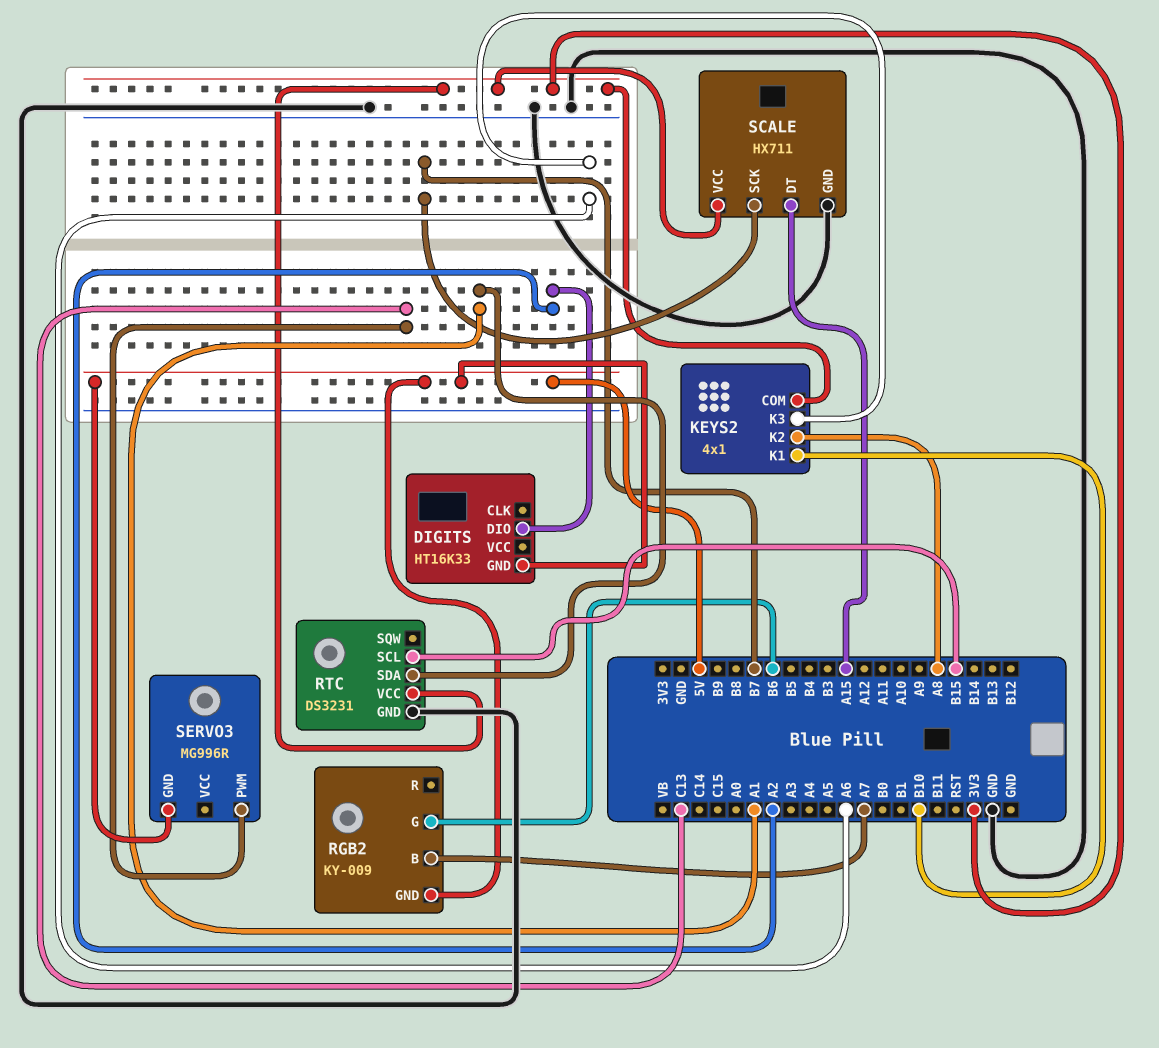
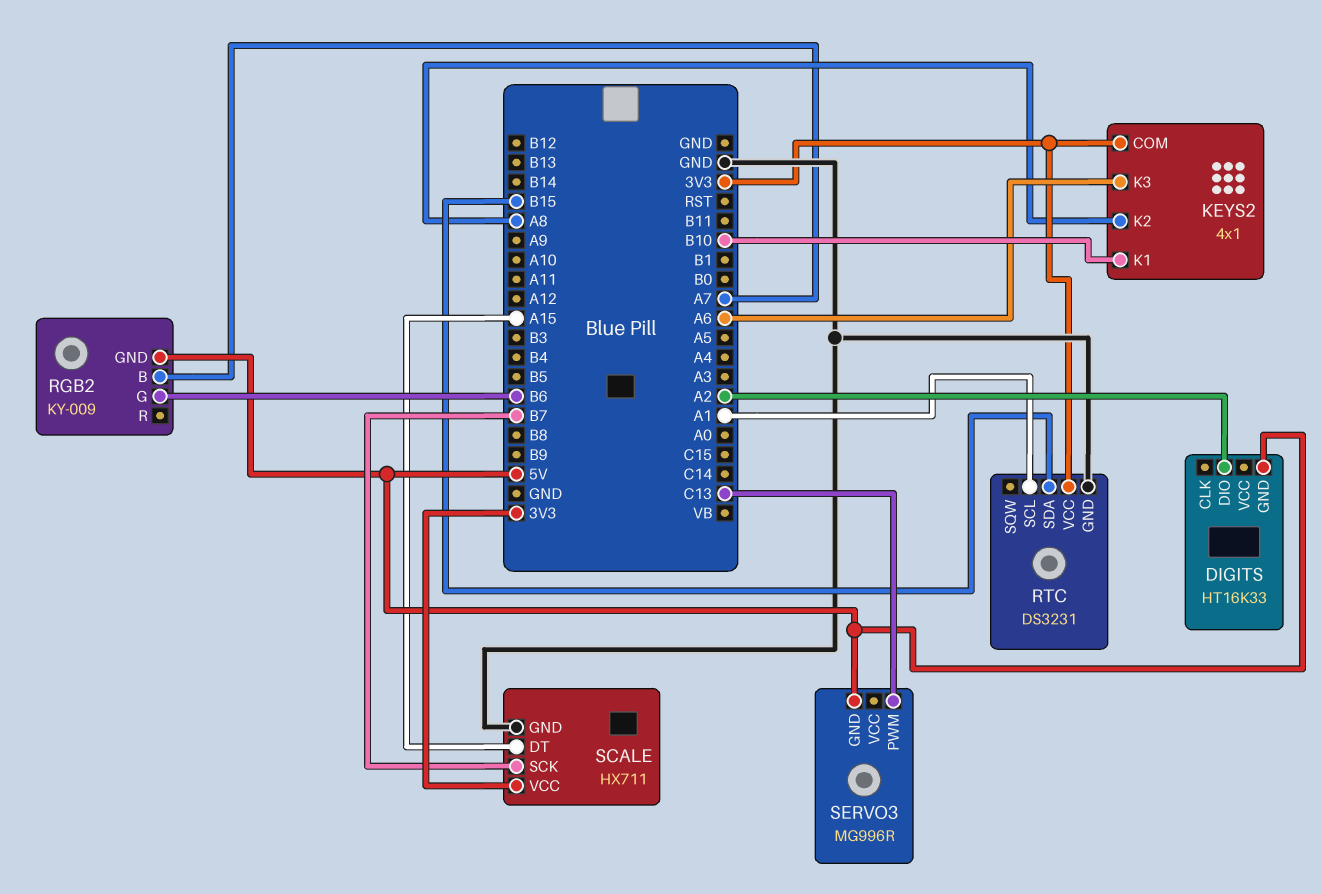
RTC pin SCL: B15 -> A1
RTC pin SDA: A1 -> B15

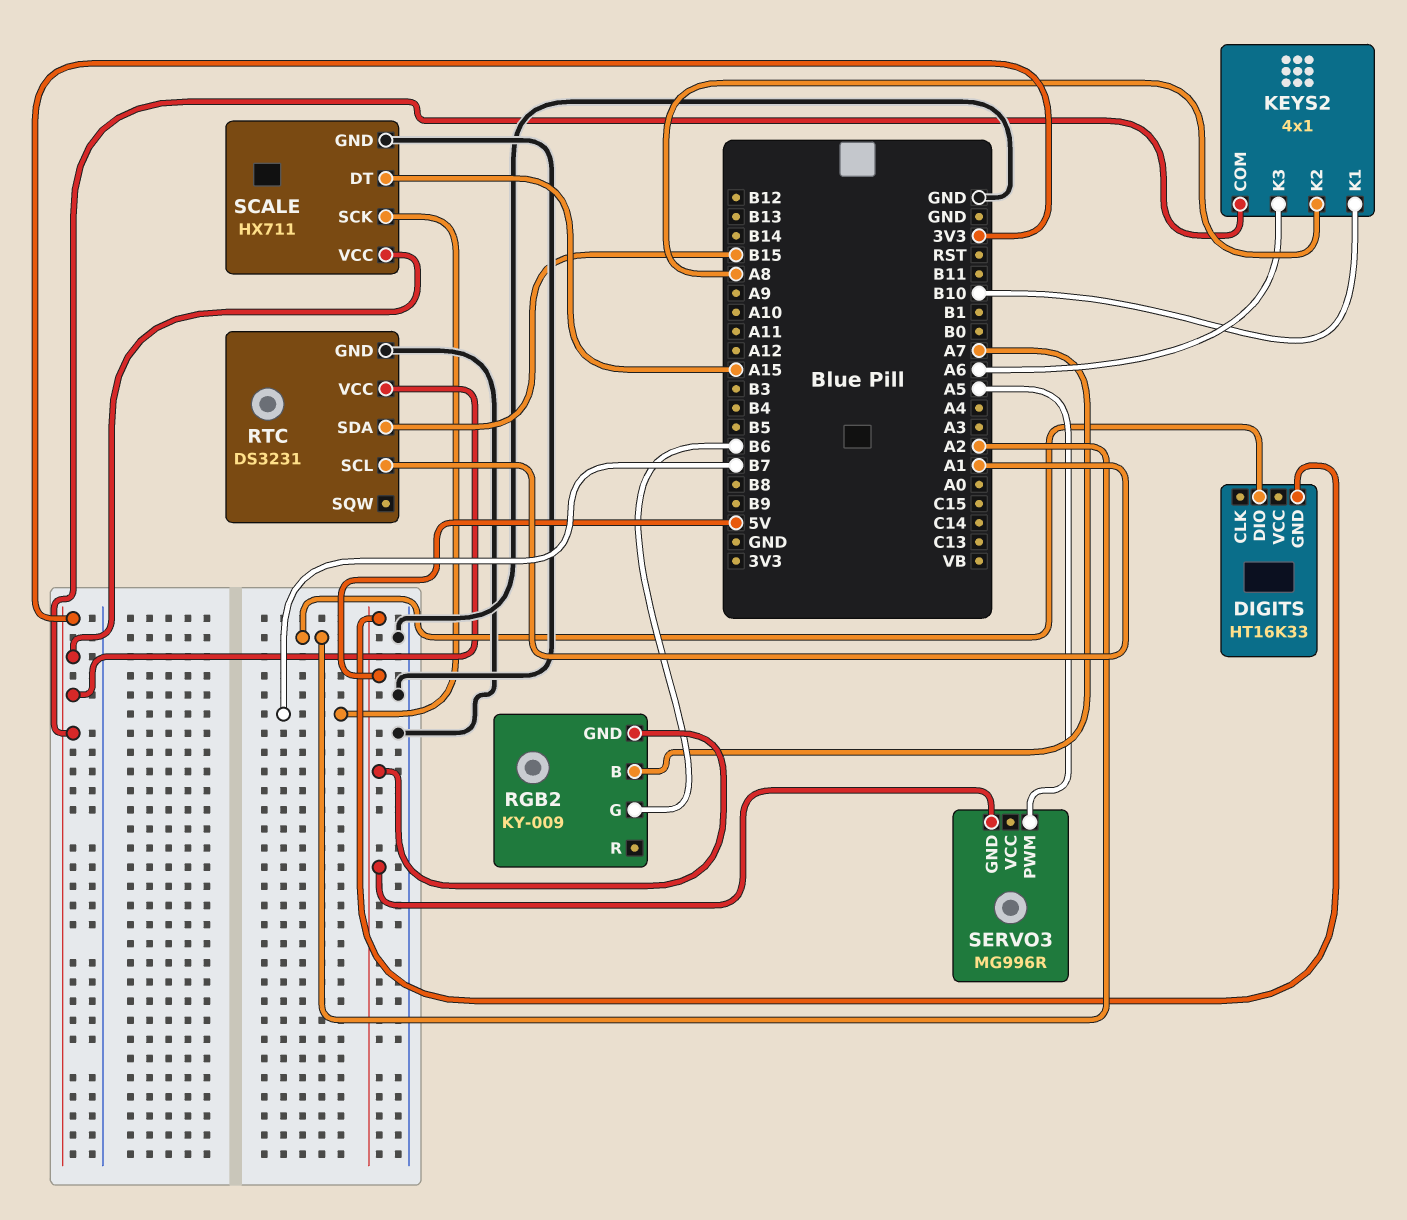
SERVO3 pin PWM: C13 -> A5

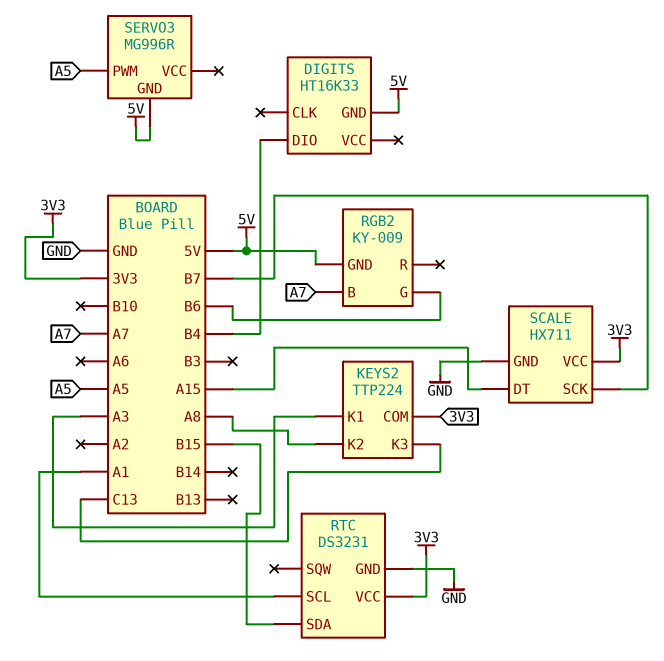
DIGITS pin DIO: A2 -> B4
KEYS2: 4x1 -> TTP224
KEYS2 pin K1: B10 -> A3
KEYS2 pin K3: A6 -> C13

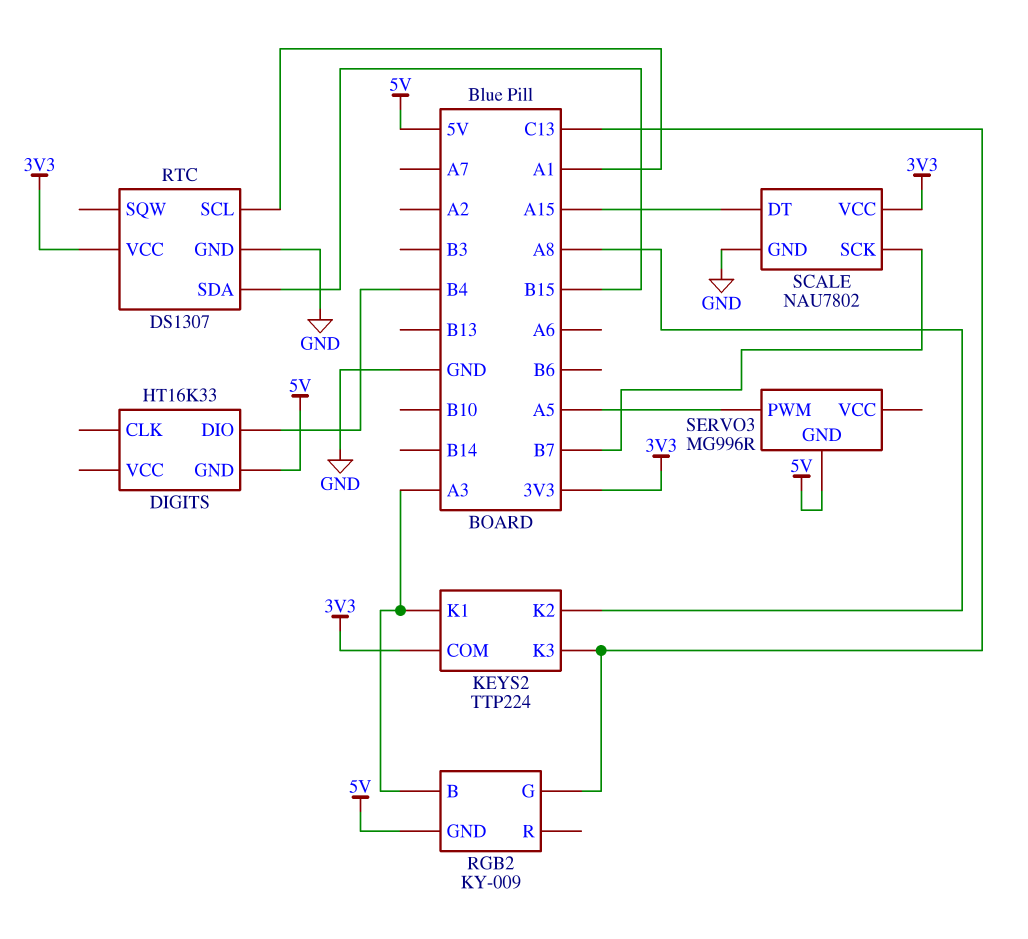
RGB2 pin B: A7 -> A3
RGB2 pin G: B6 -> C13
RTC: DS3231 -> DS1307
SCALE: HX711 -> NAU7802

